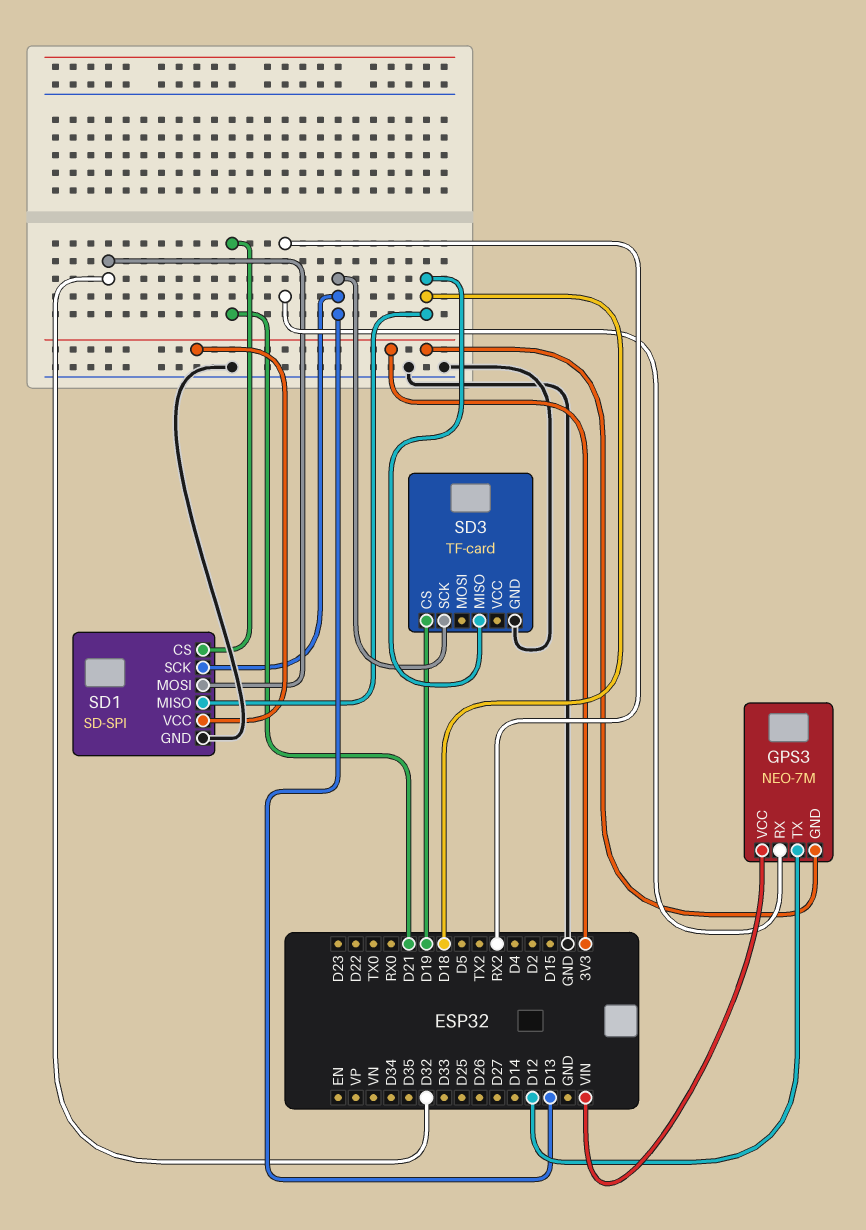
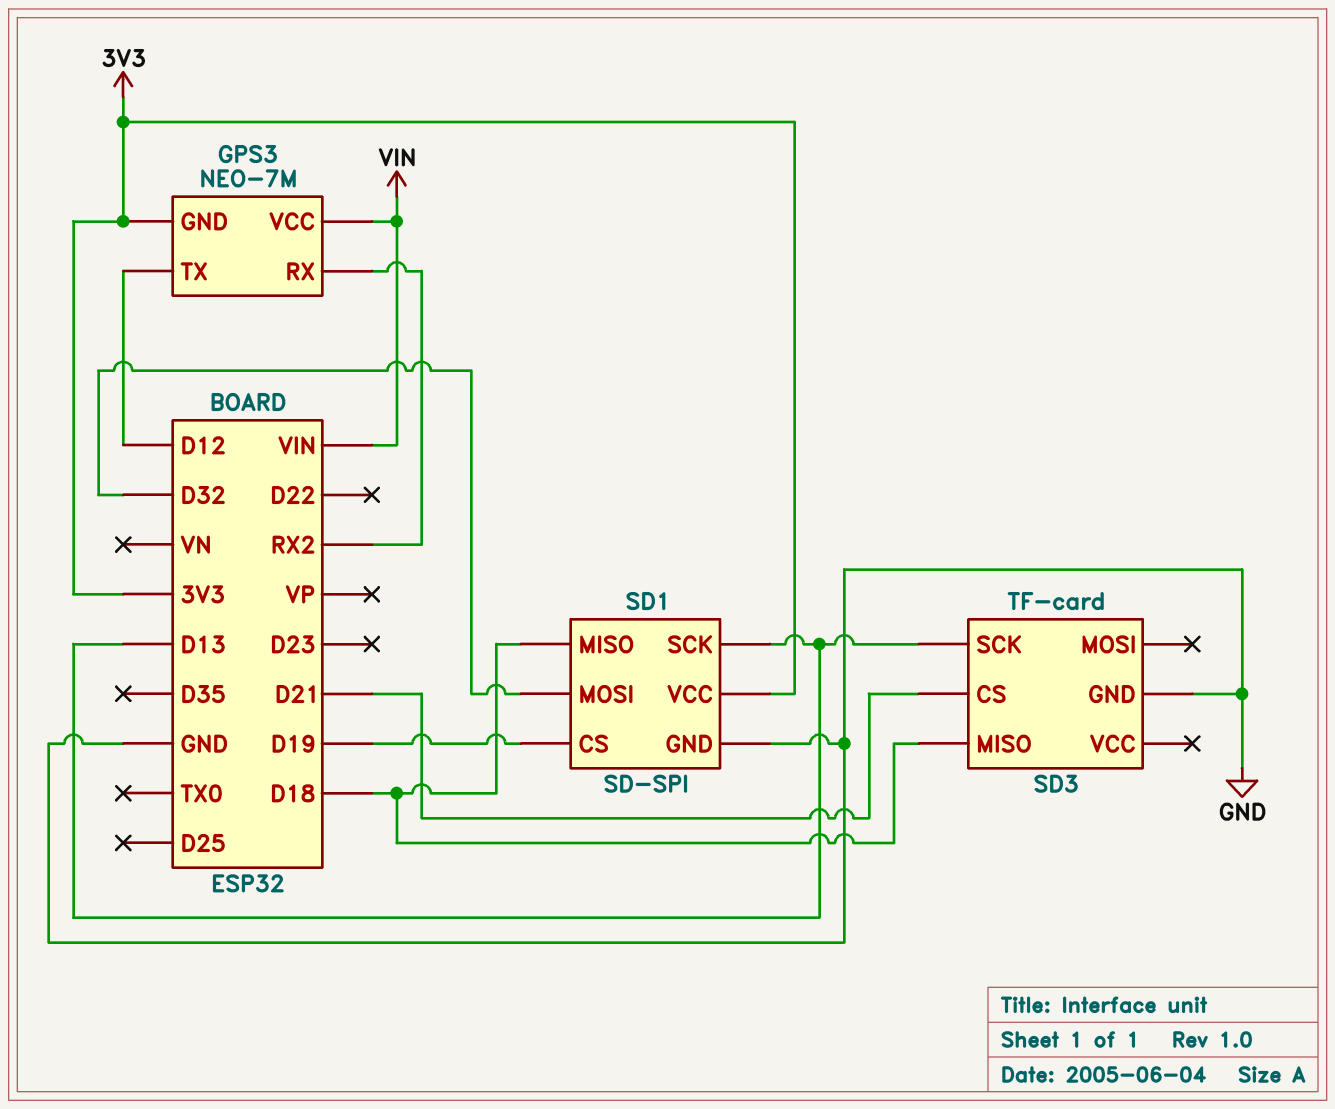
SD1 pin CS: D21 -> D19
SD3 pin CS: D19 -> D21

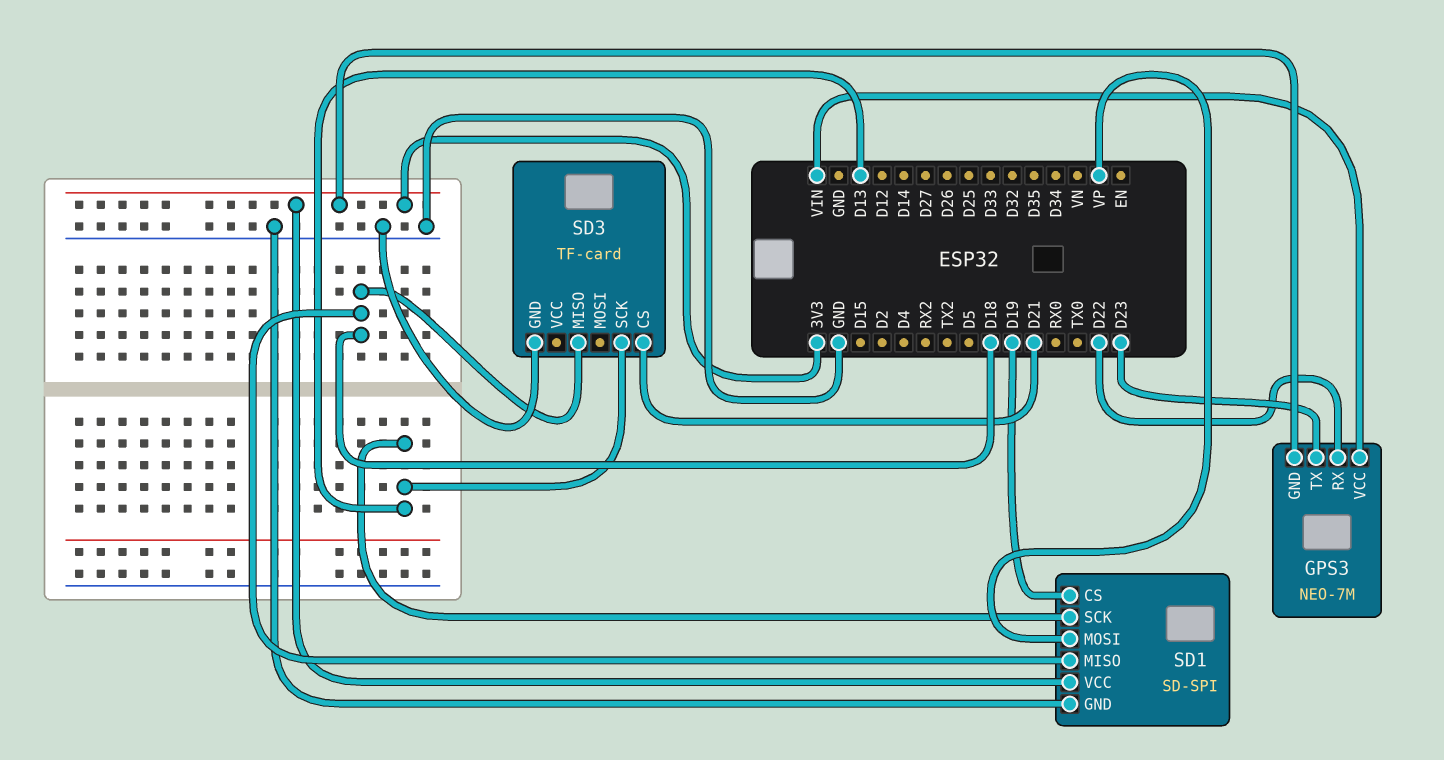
GPS3 pin RX: RX2 -> D22
GPS3 pin TX: D12 -> D23
SD1 pin MOSI: D32 -> VP

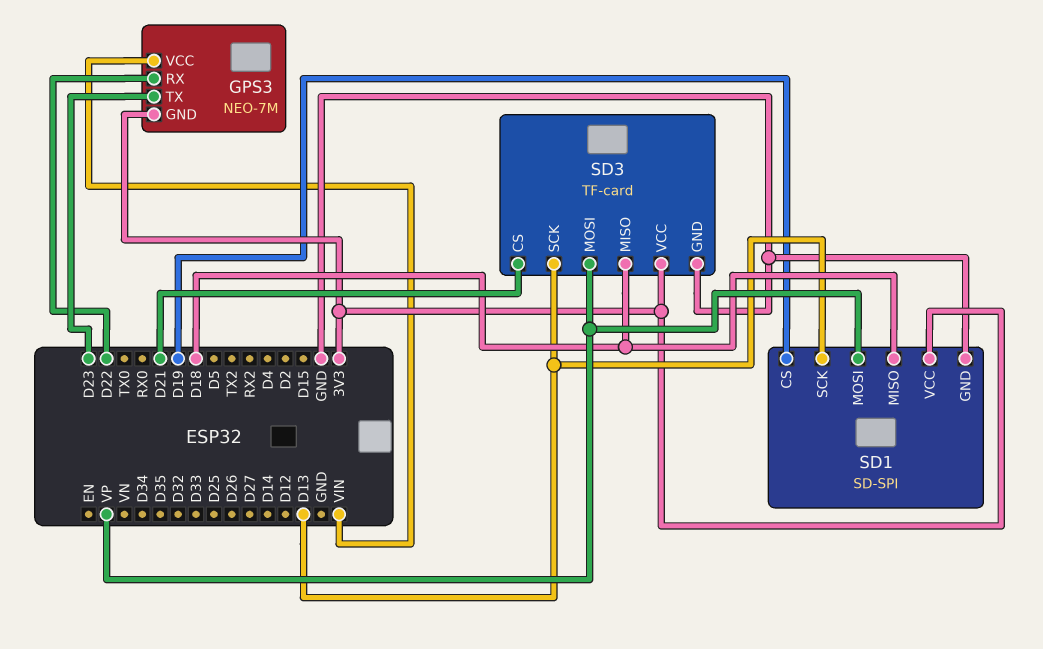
SD3 pin MOSI: none -> VP
SD3 pin VCC: none -> 3V3

